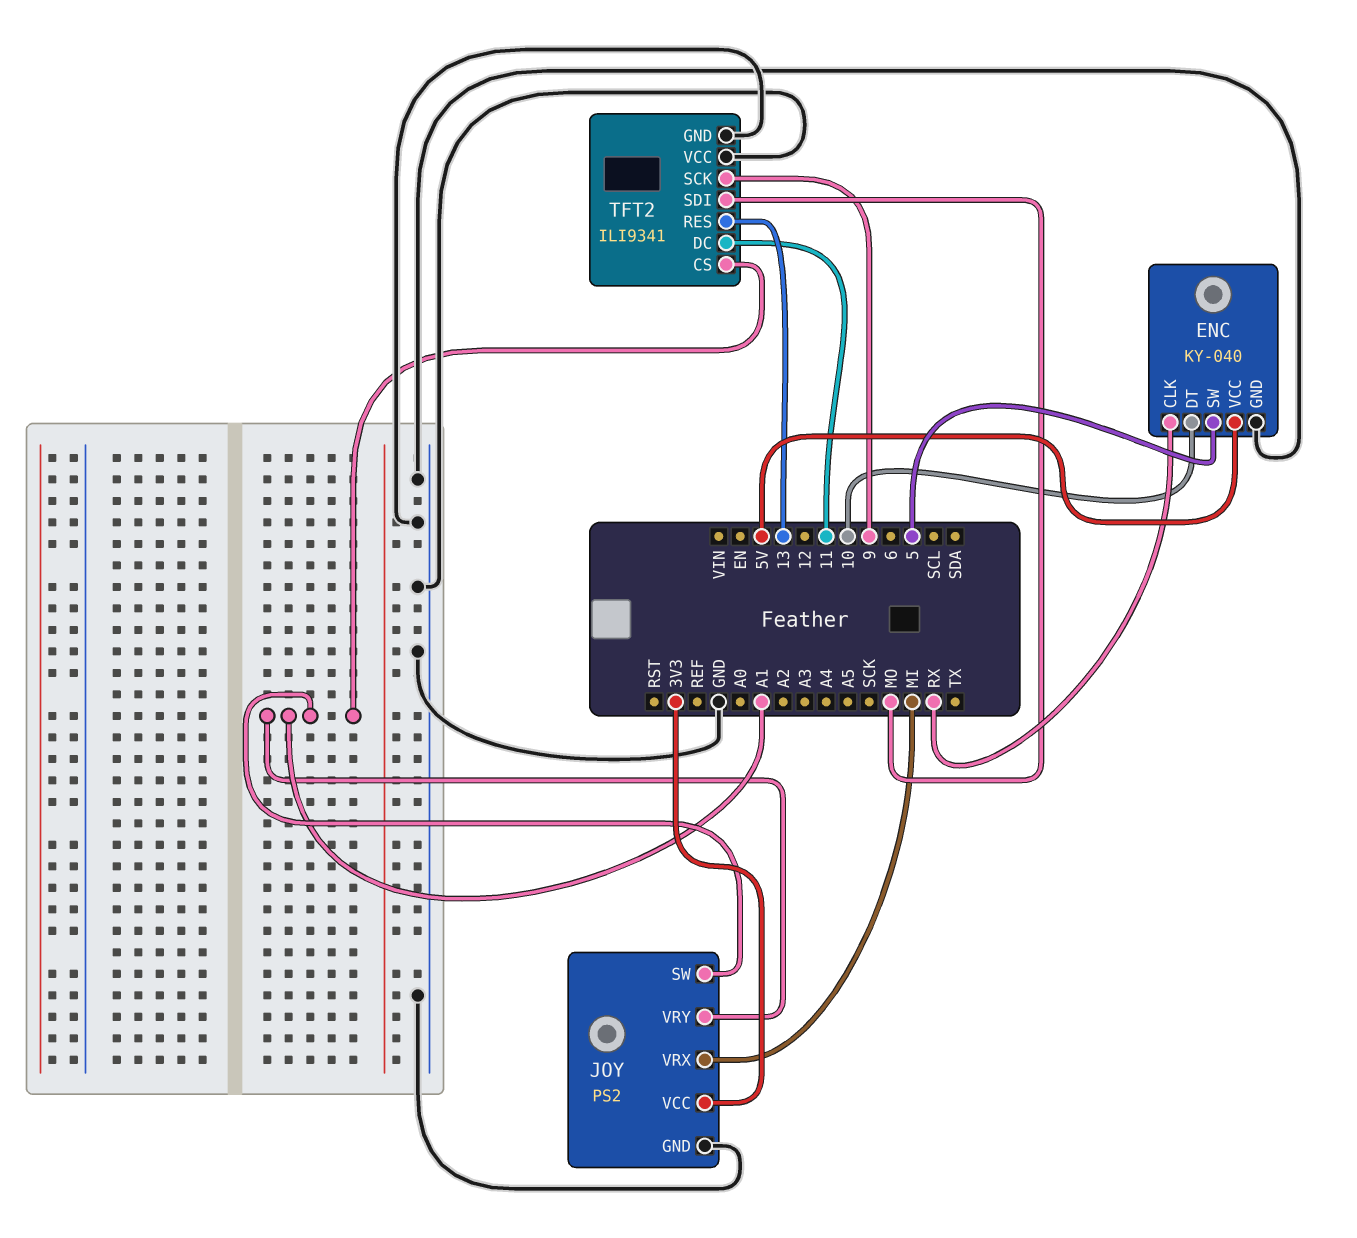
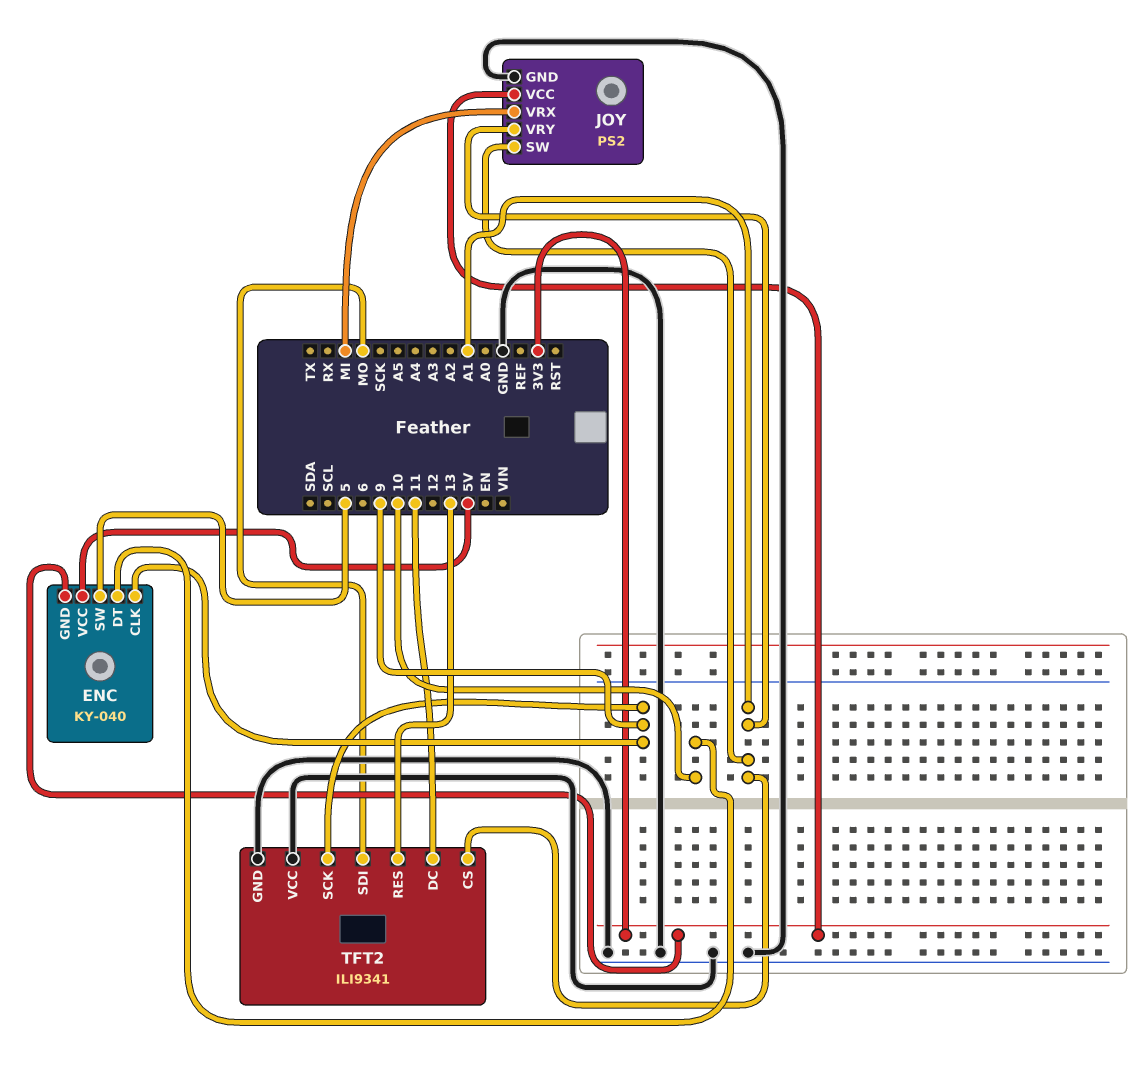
ENC pin CLK: RX -> 9
ENC pin GND: GND -> 3V3

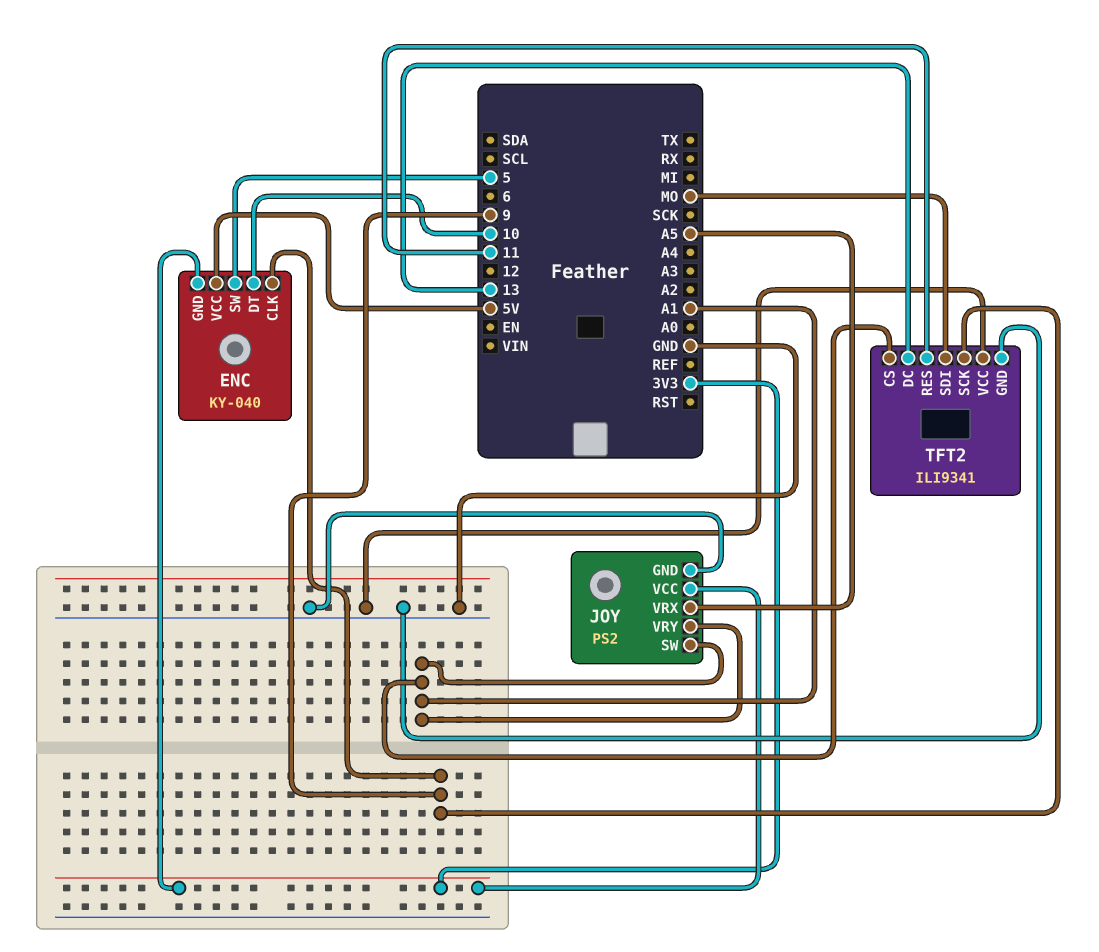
JOY pin VRX: MI -> A5
TFT2 pin DC: 11 -> 13
TFT2 pin RES: 13 -> 11

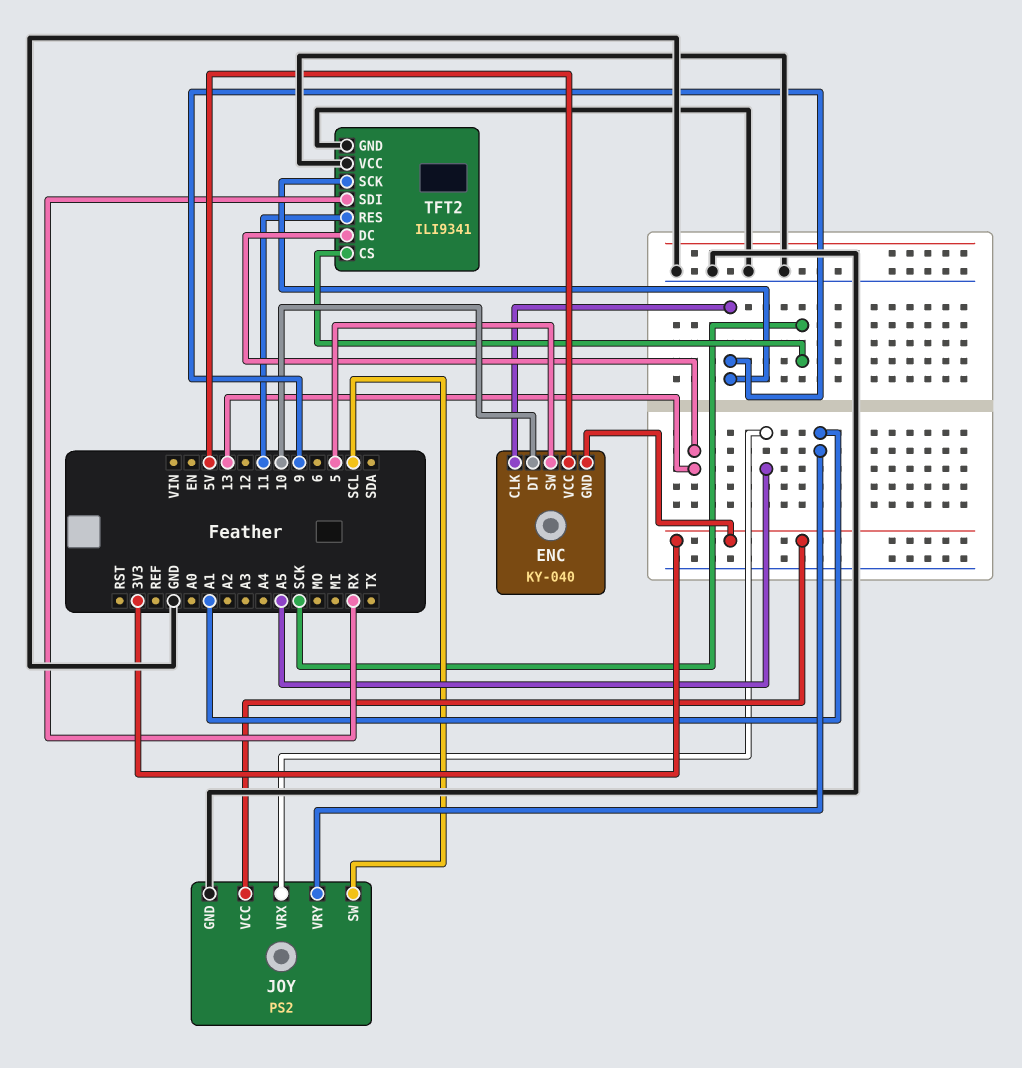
JOY pin SW: A1 -> SCL
TFT2 pin CS: A1 -> SCK
TFT2 pin SDI: MO -> RX

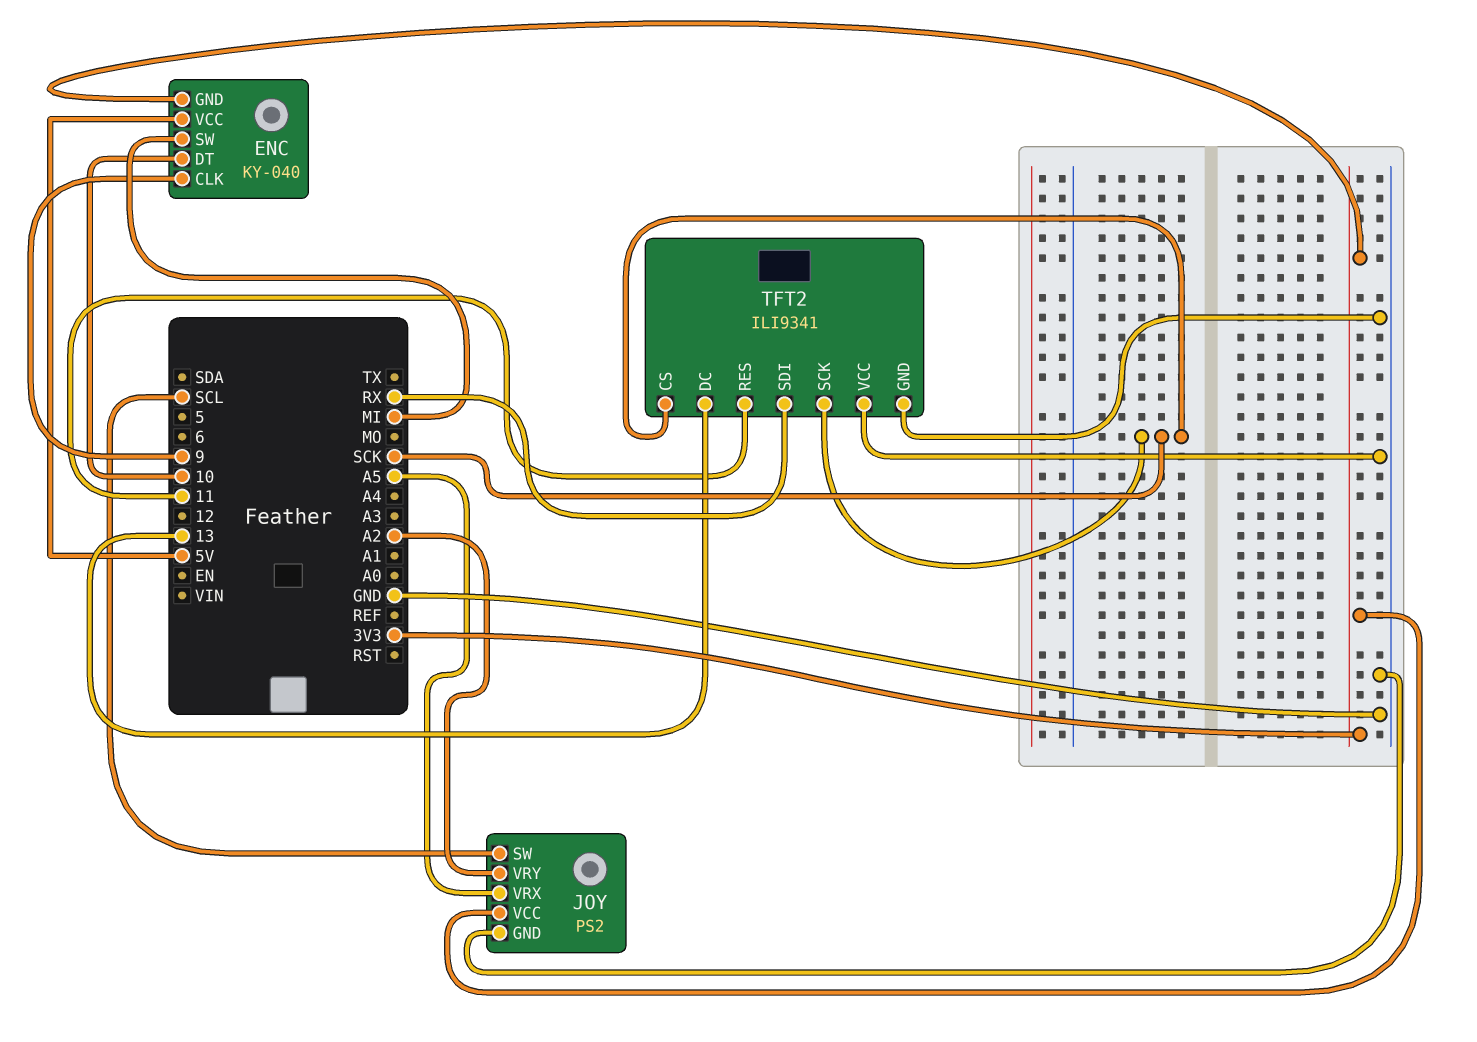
ENC pin SW: 5 -> MI
JOY pin VRY: A1 -> A2
TFT2 pin SCK: 9 -> SCK

